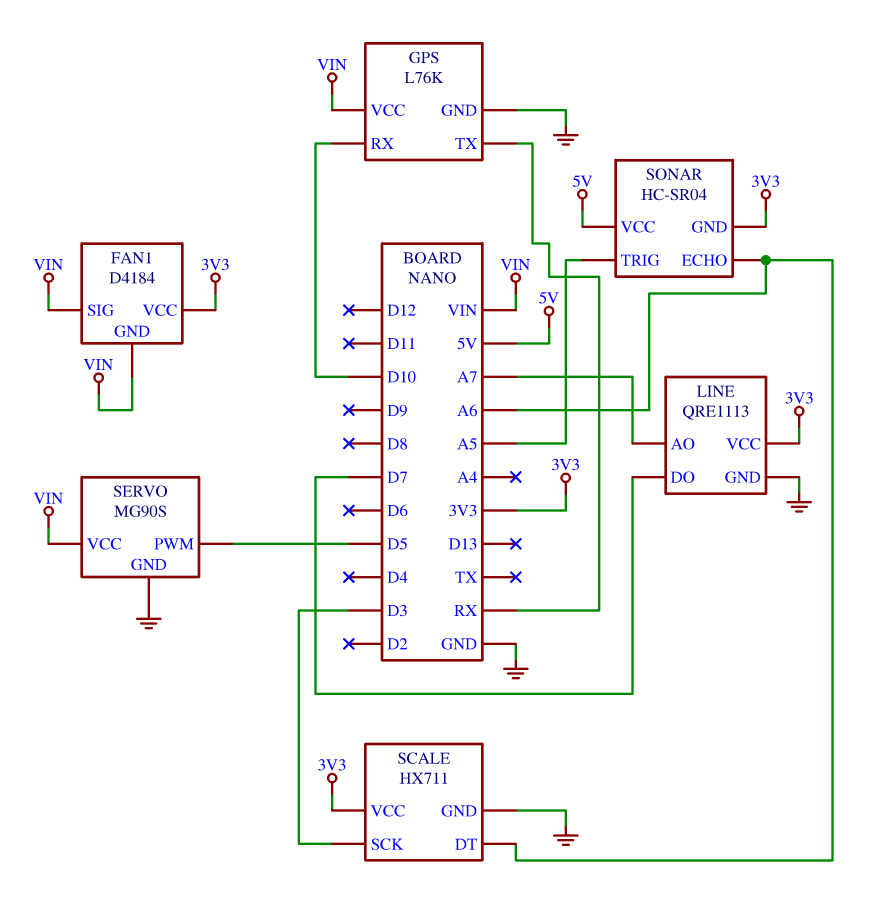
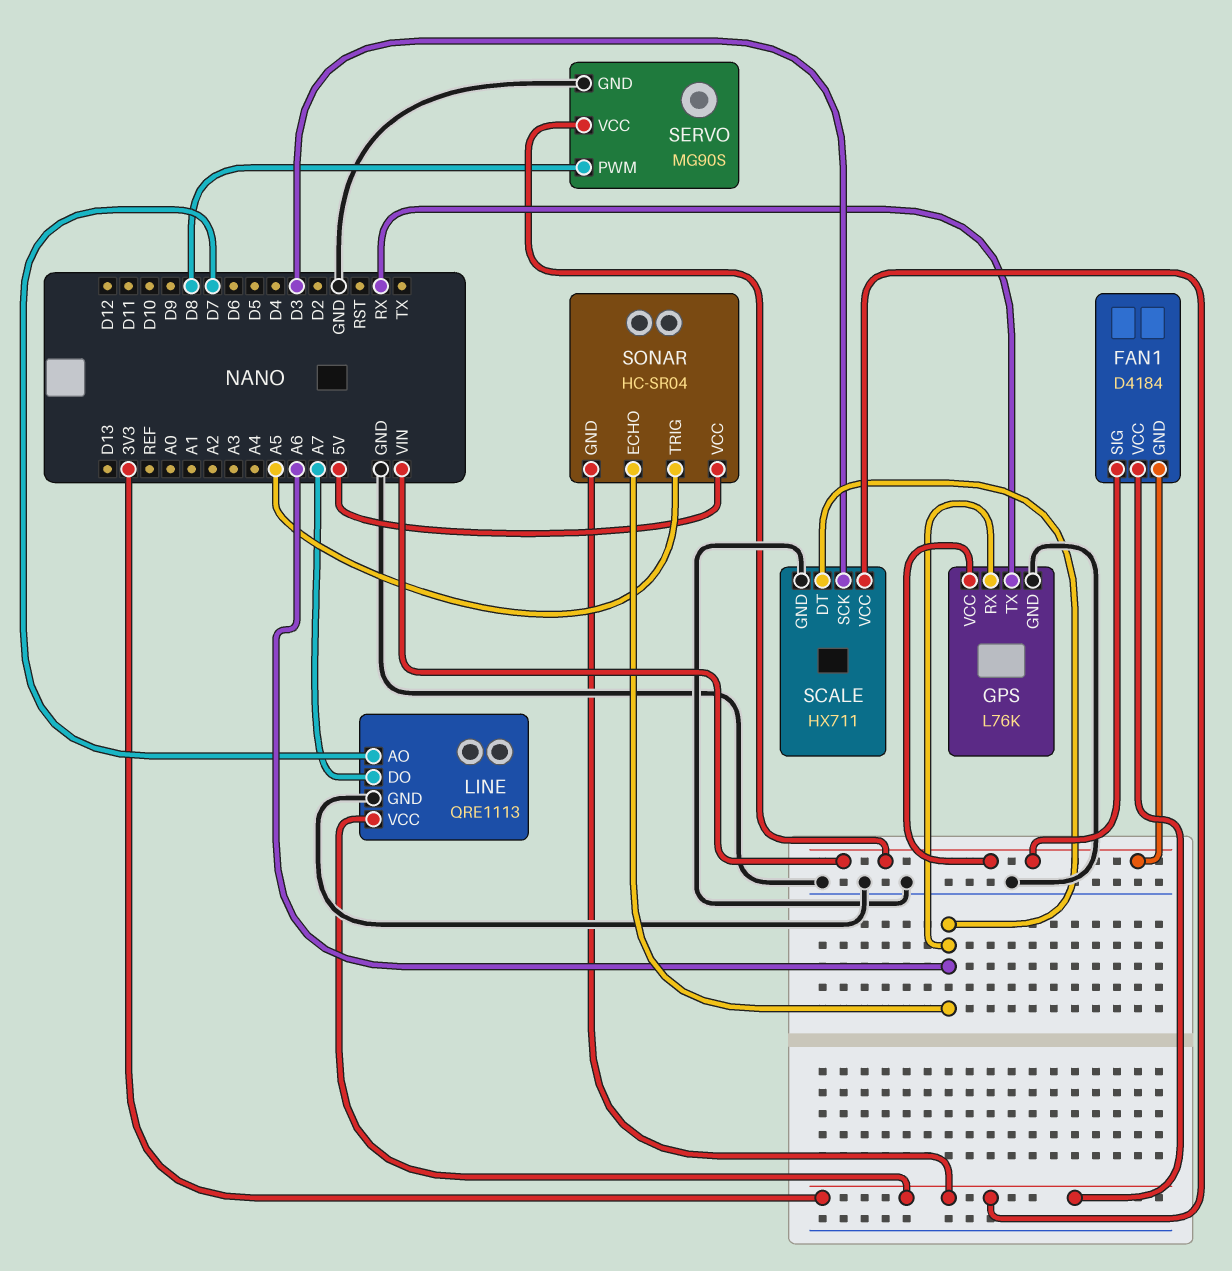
GPS pin RX: D10 -> A6
LINE pin AO: A7 -> D7
LINE pin DO: D7 -> A7
SERVO pin PWM: D5 -> D8

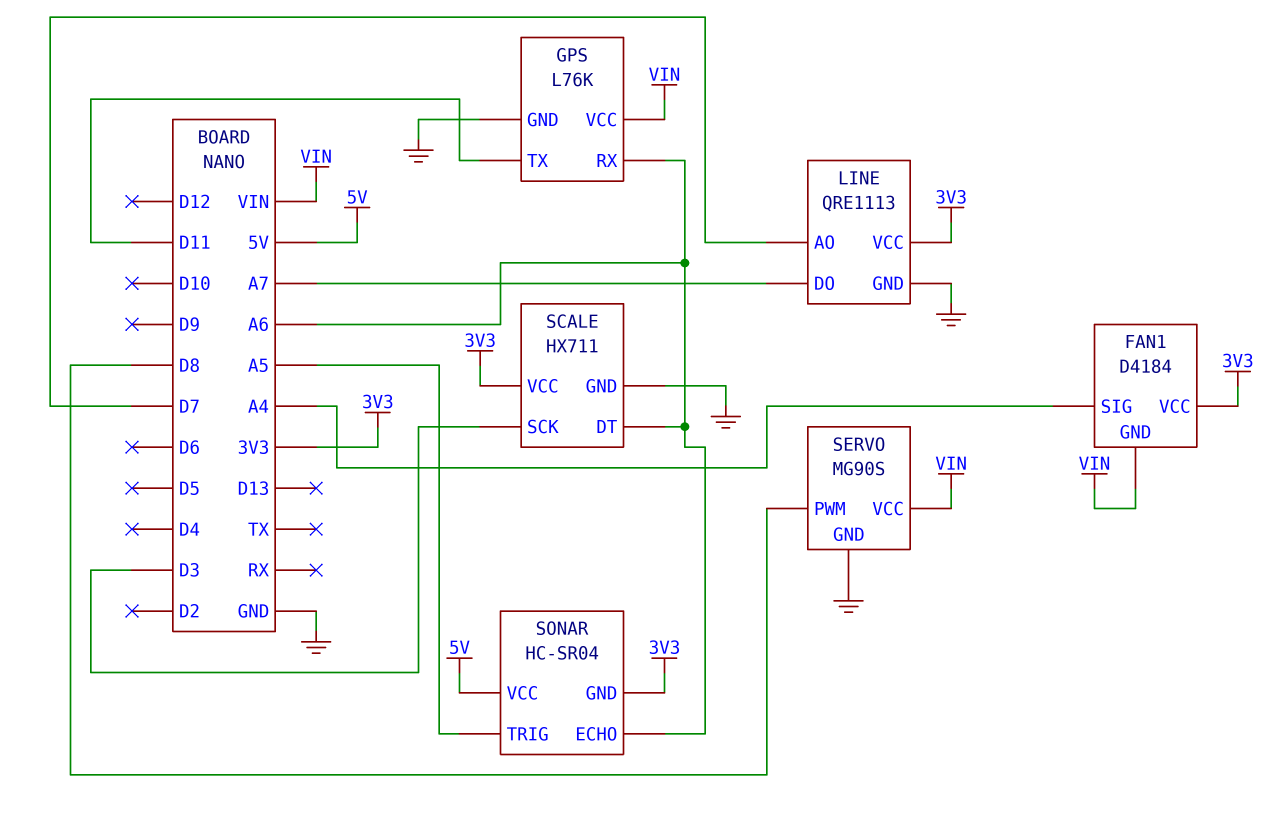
FAN1 pin SIG: VIN -> A4
GPS pin TX: RX -> D11

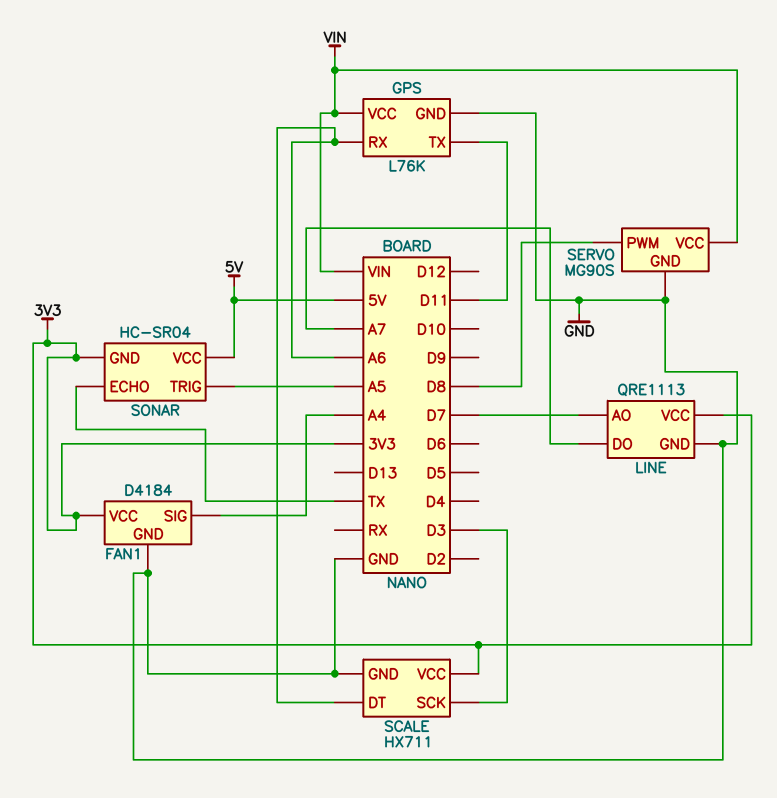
FAN1 pin GND: VIN -> GND
SONAR pin ECHO: A6 -> TX

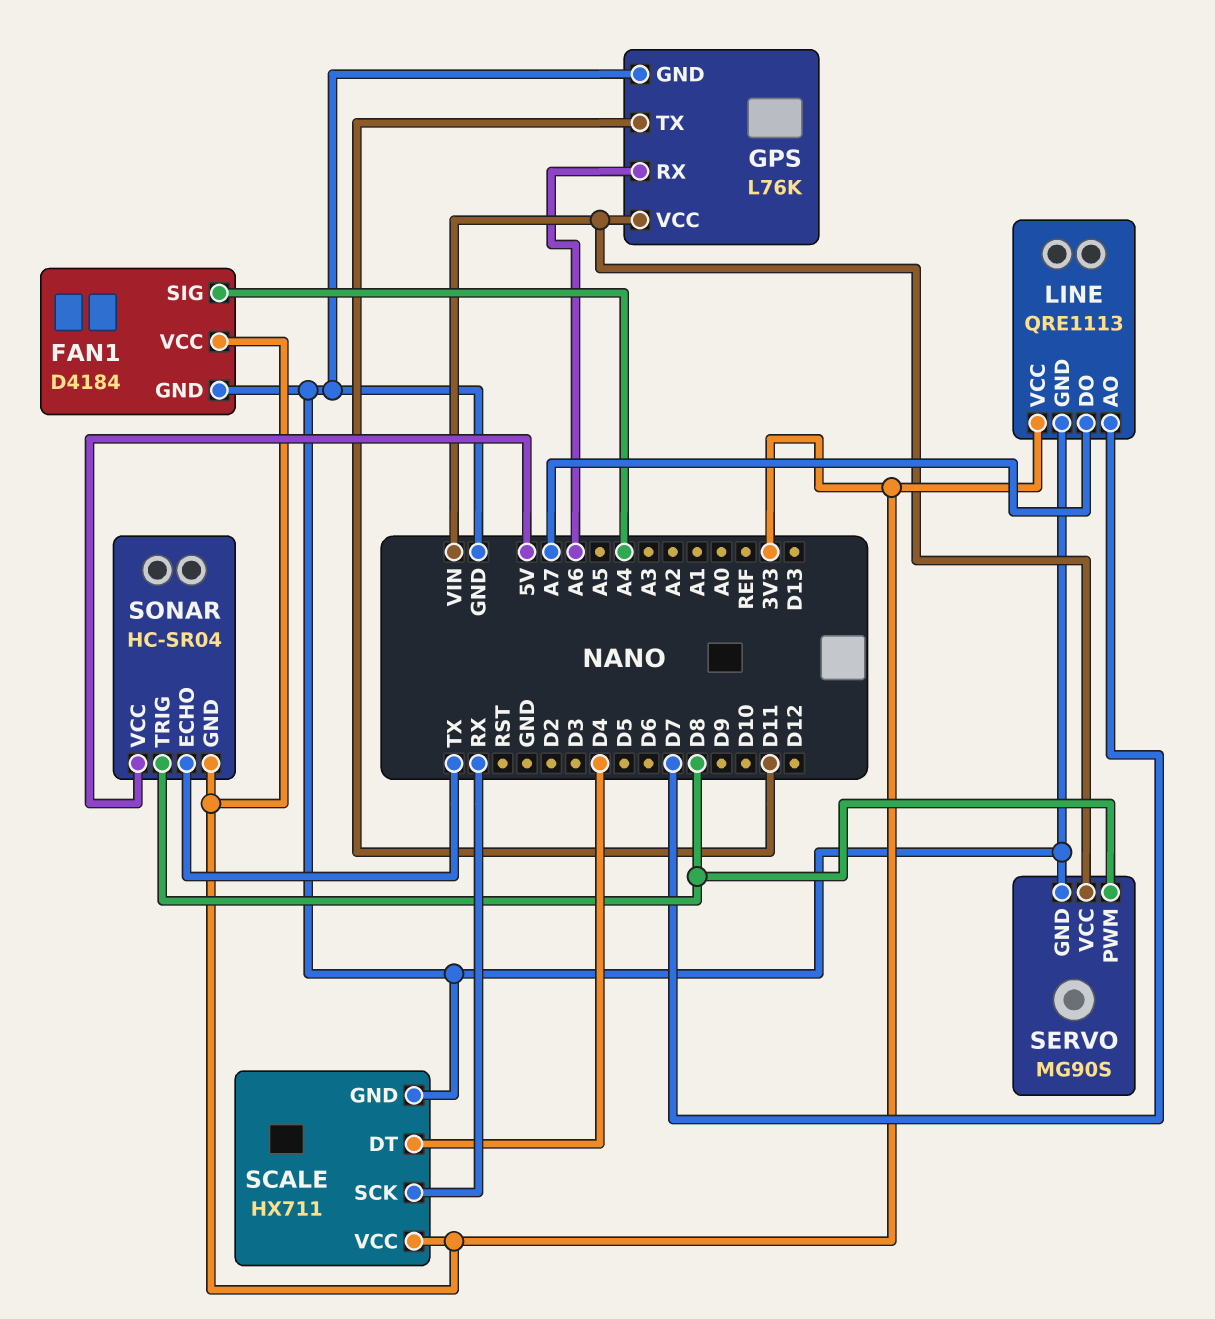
SCALE pin DT: A6 -> D4
SCALE pin SCK: D3 -> RX
SONAR pin TRIG: A5 -> D8

